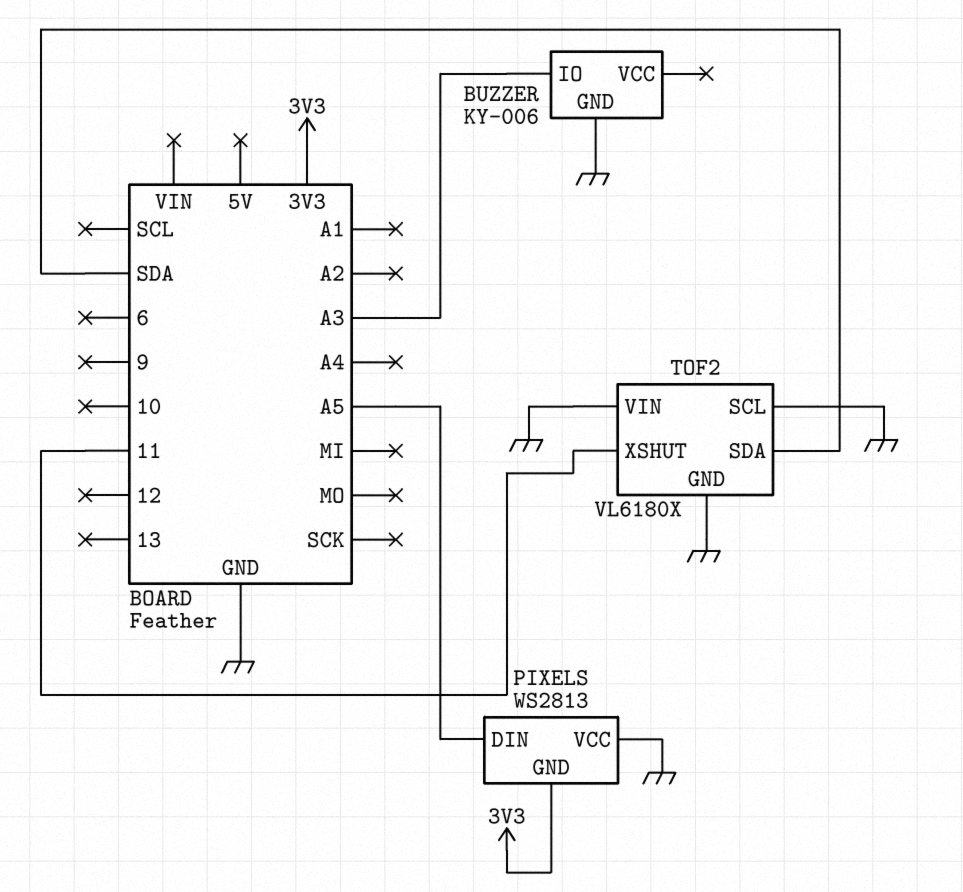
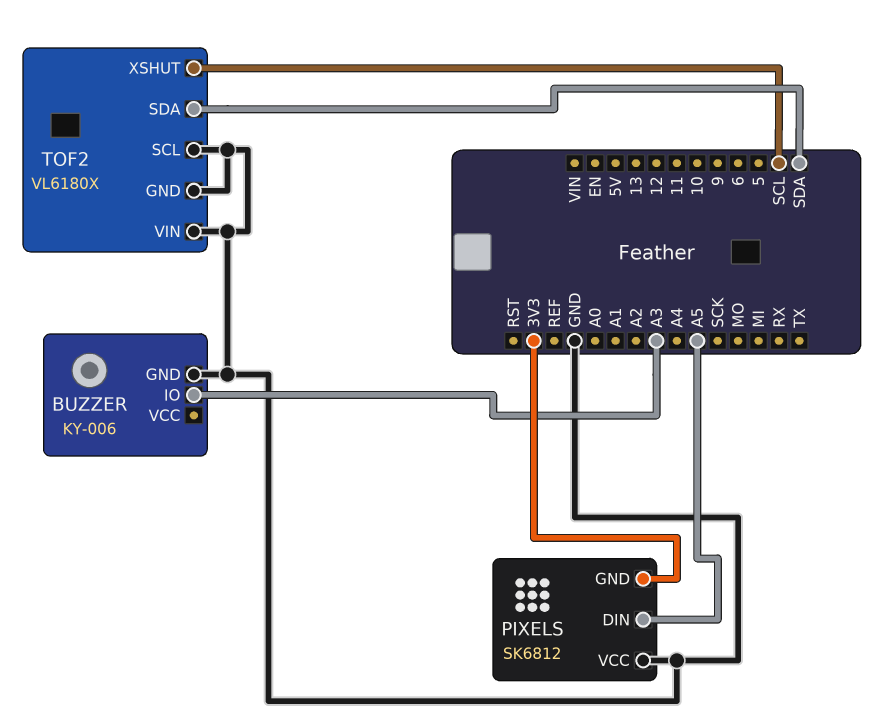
PIXELS: WS2813 -> SK6812
TOF2 pin XSHUT: 11 -> SCL

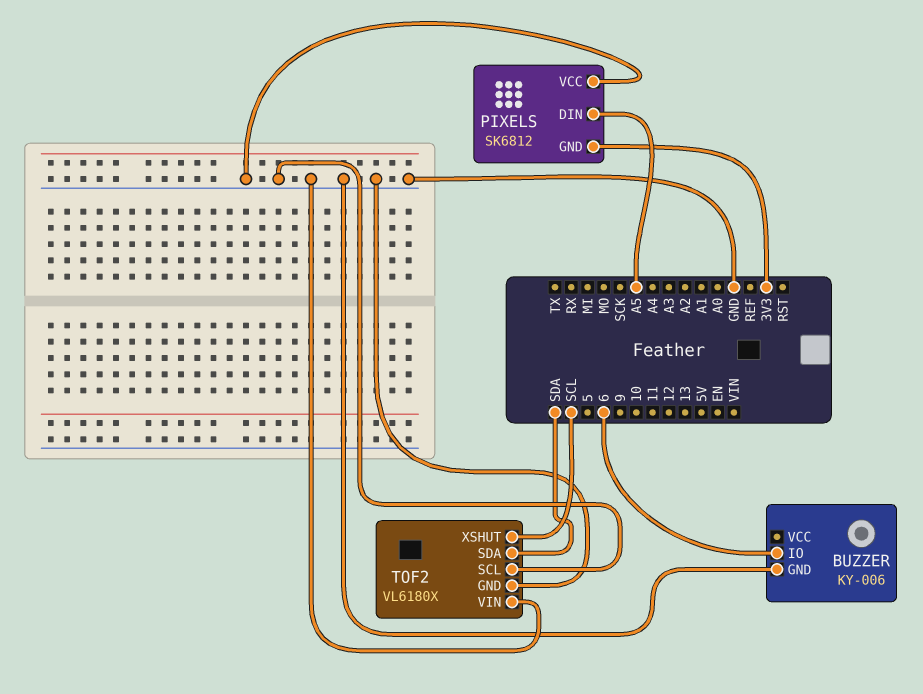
BUZZER pin IO: A3 -> 6

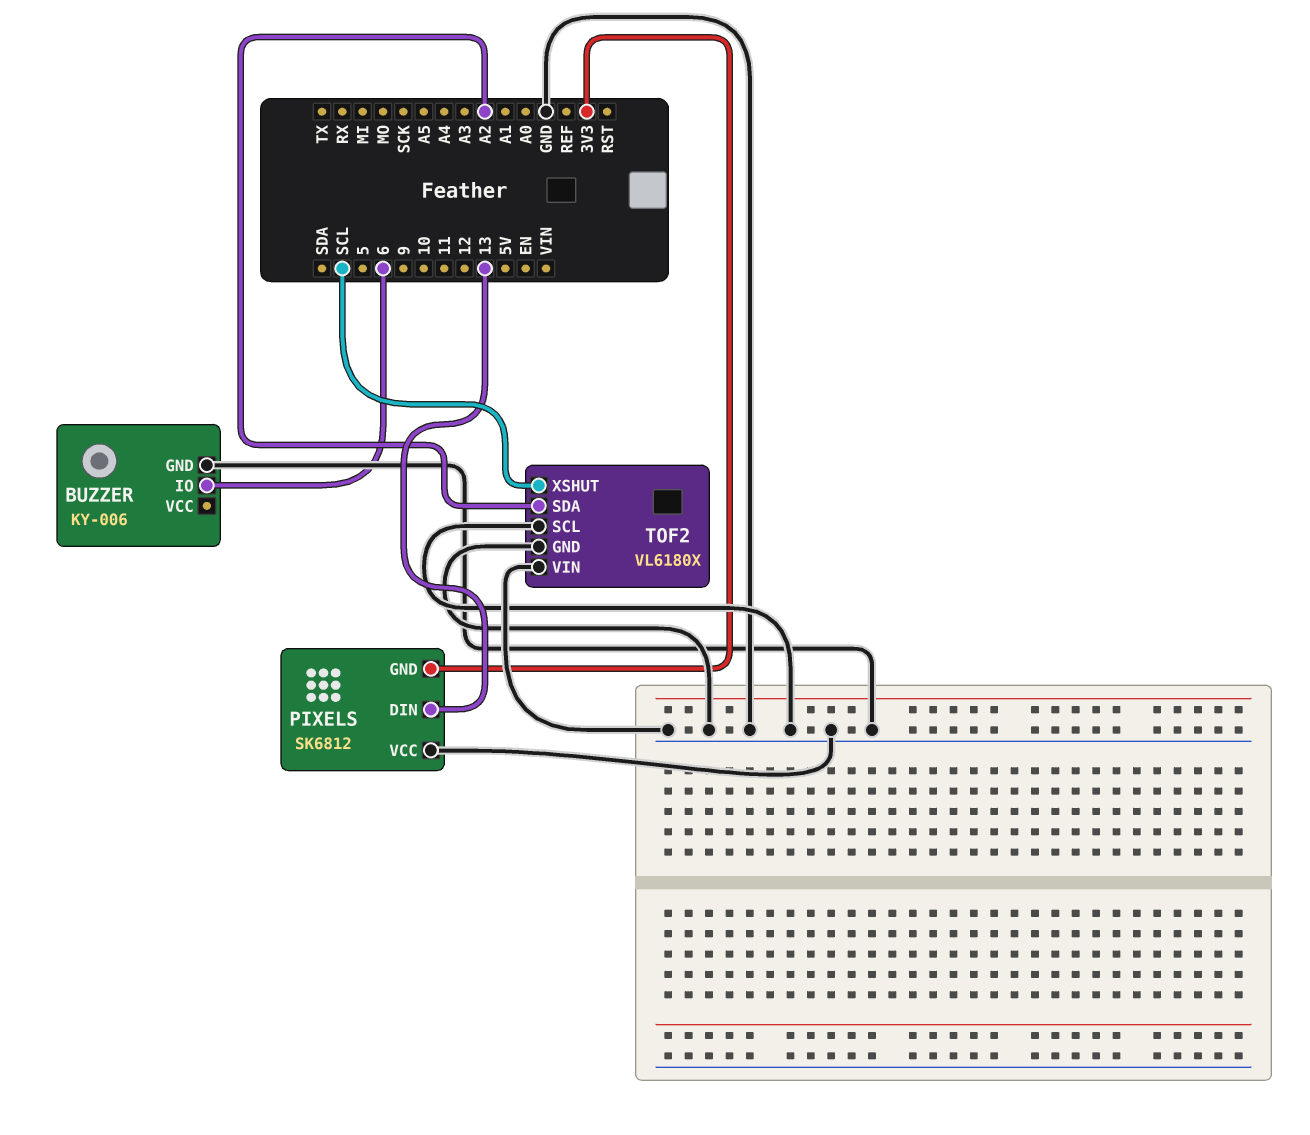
PIXELS pin DIN: A5 -> 13
TOF2 pin SDA: SDA -> A2

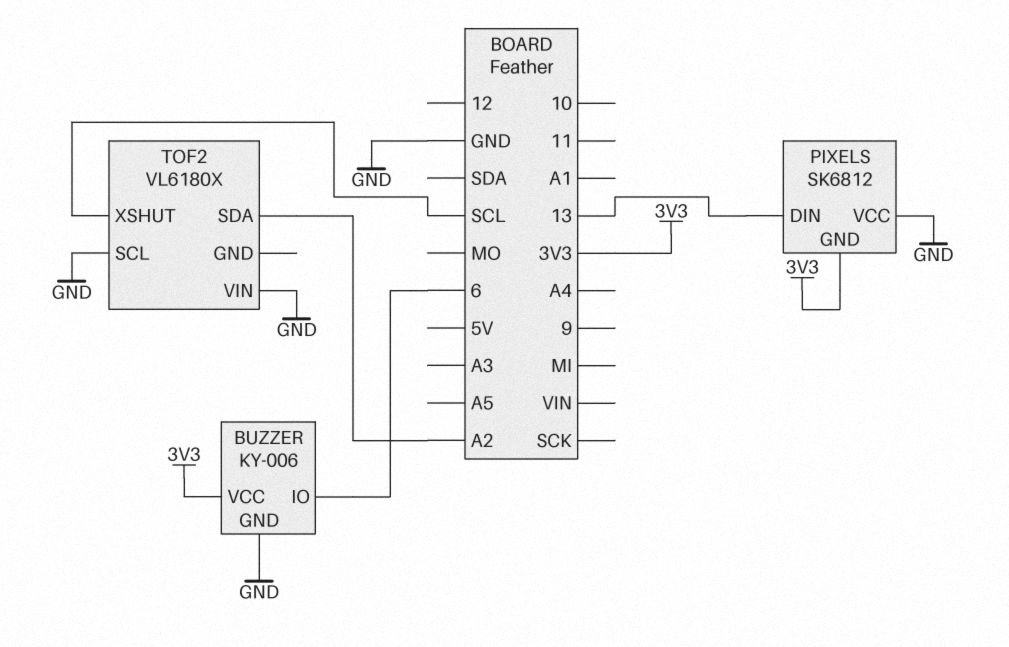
BUZZER pin VCC: none -> 3V3
TOF2 pin GND: GND -> none

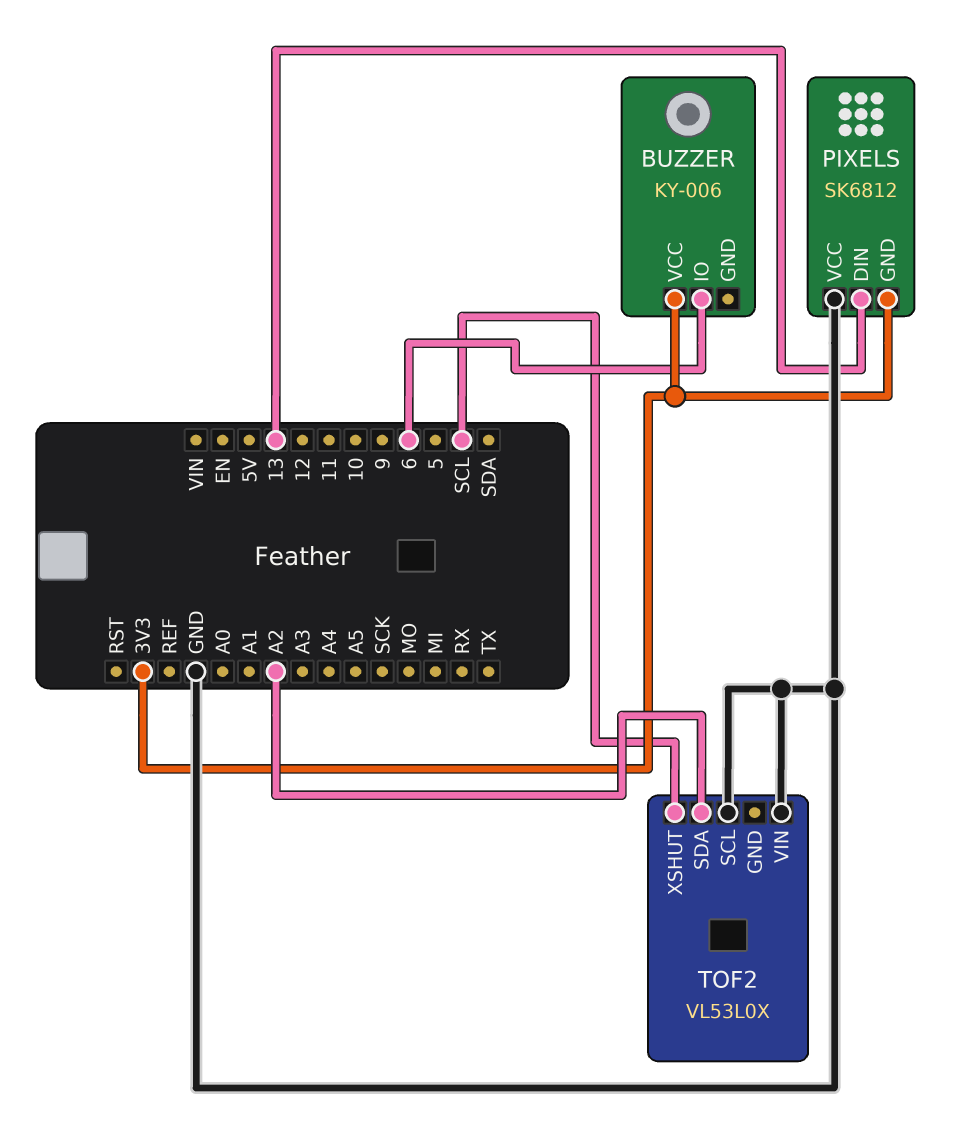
BUZZER pin GND: GND -> none
TOF2: VL6180X -> VL53L0X

